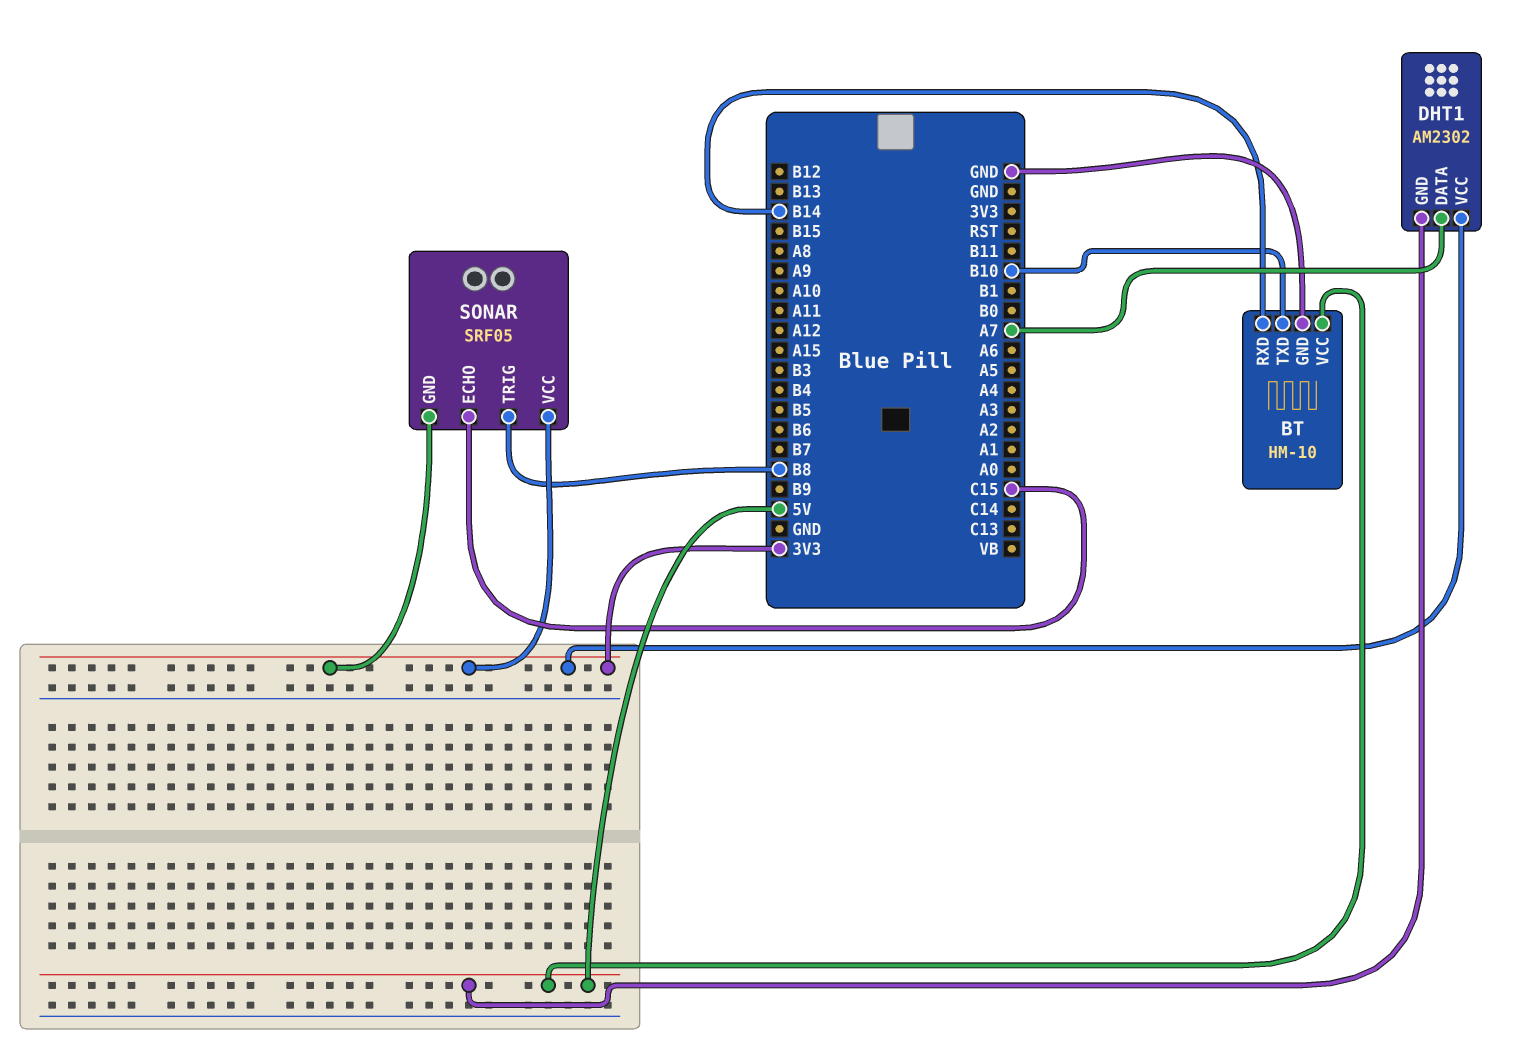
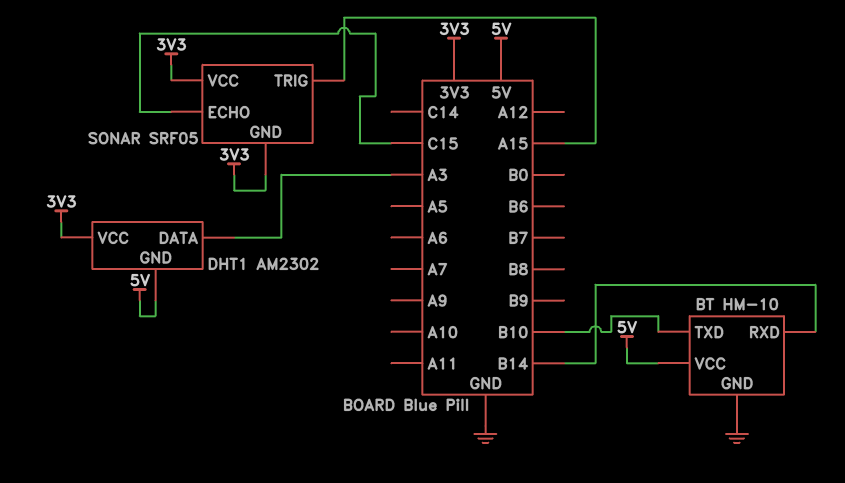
DHT1 pin DATA: A7 -> A3
SONAR pin TRIG: B8 -> A15

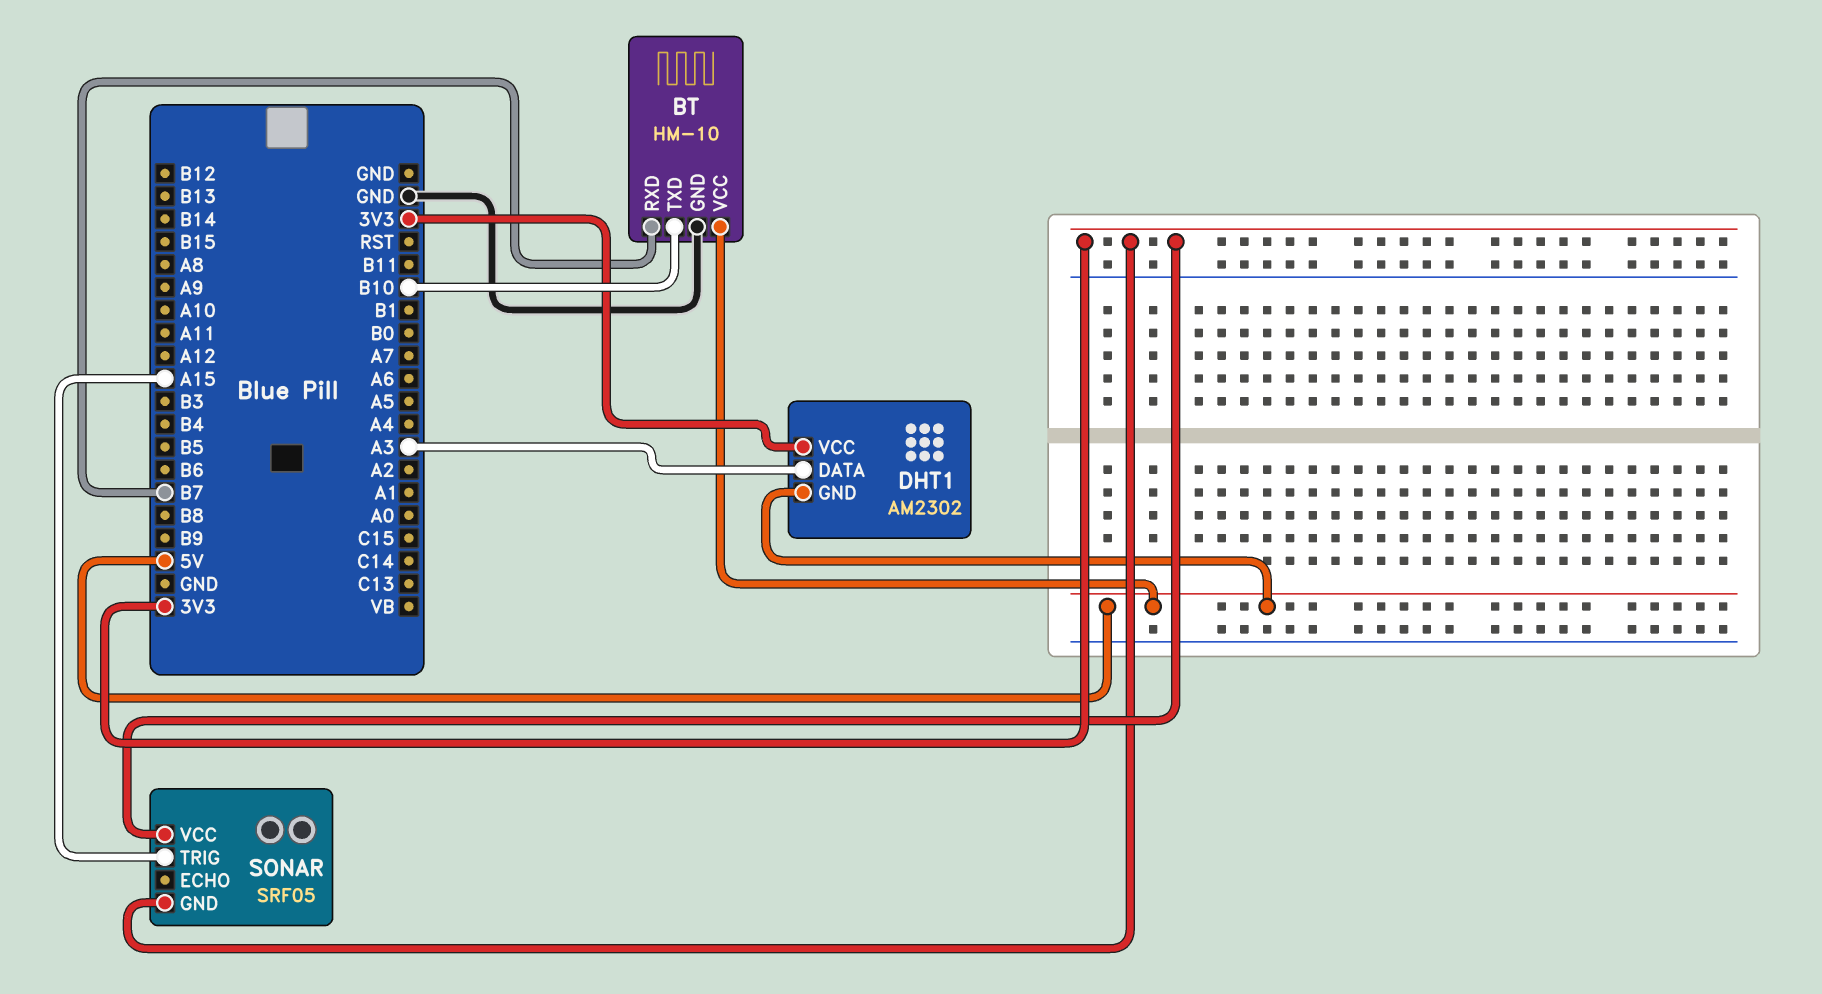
BT pin RXD: B14 -> B7
SONAR pin ECHO: C15 -> none

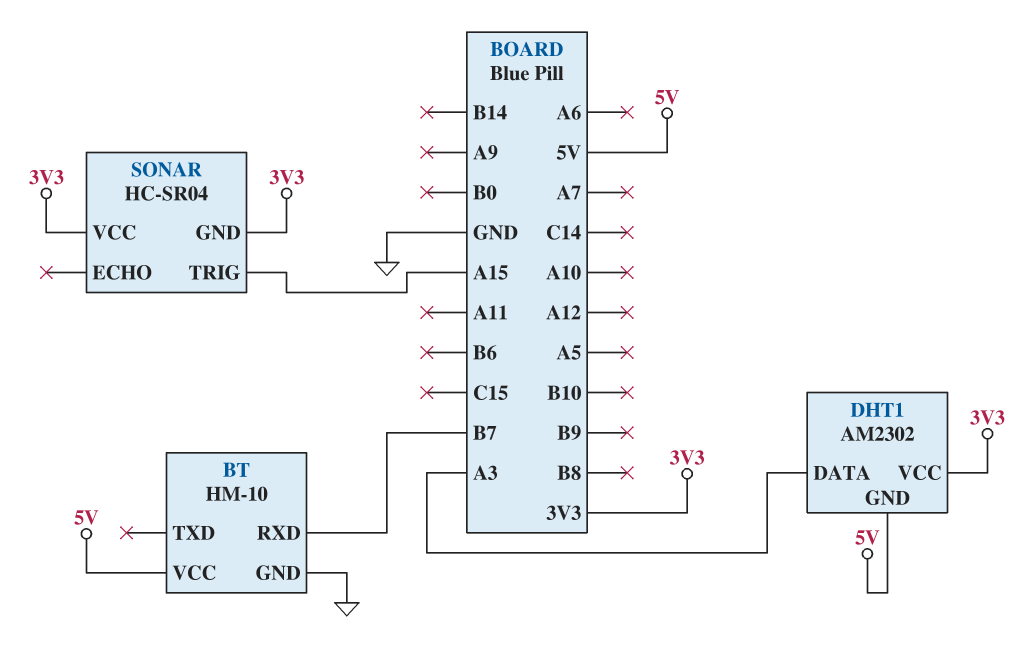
BT pin TXD: B10 -> none
SONAR: SRF05 -> HC-SR04

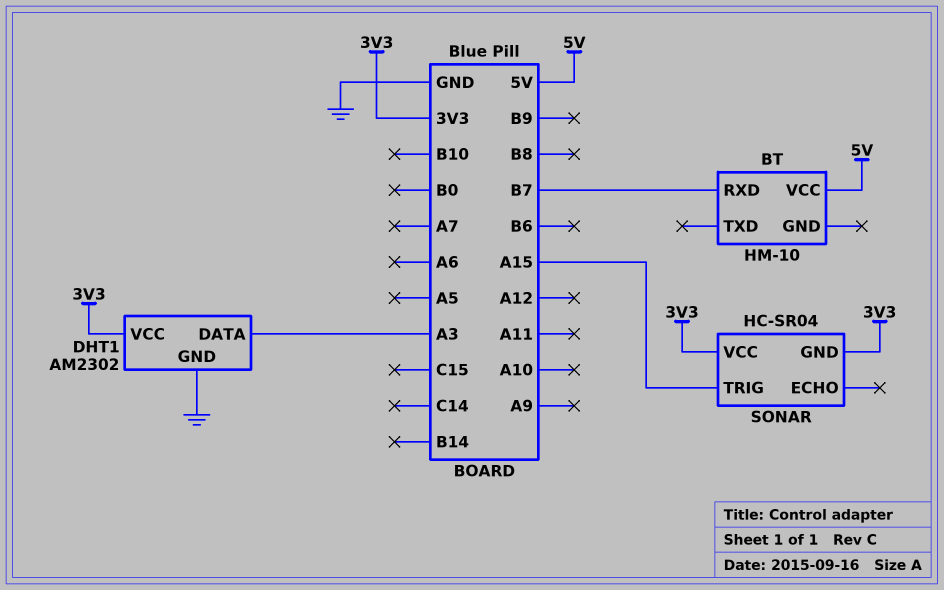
BT pin GND: GND -> none
DHT1 pin GND: 5V -> GND

